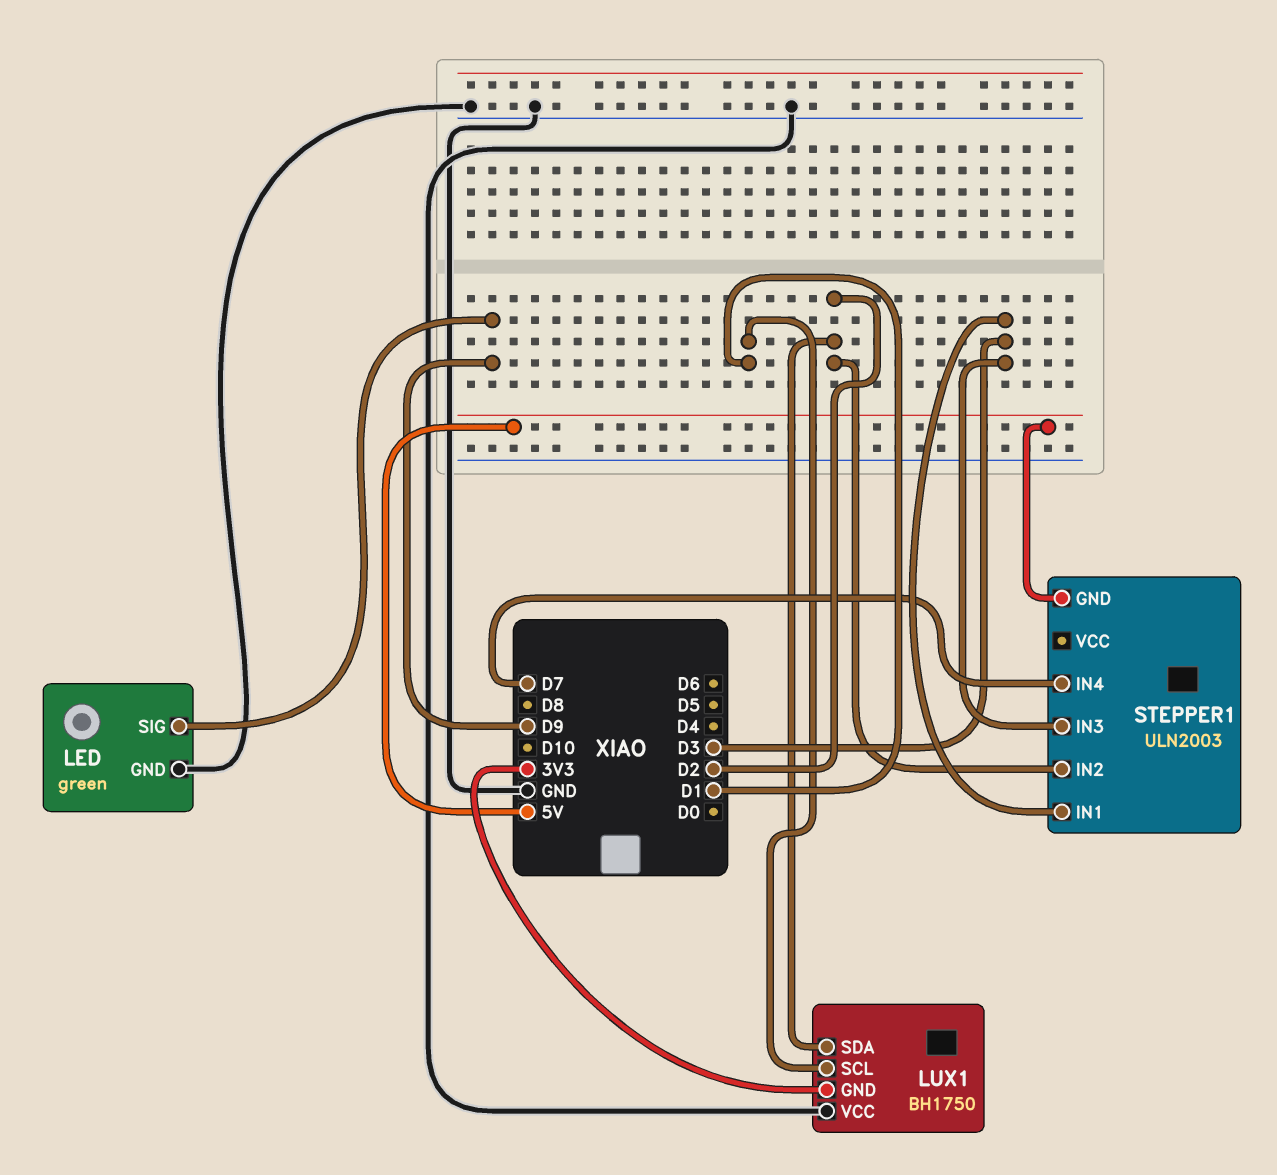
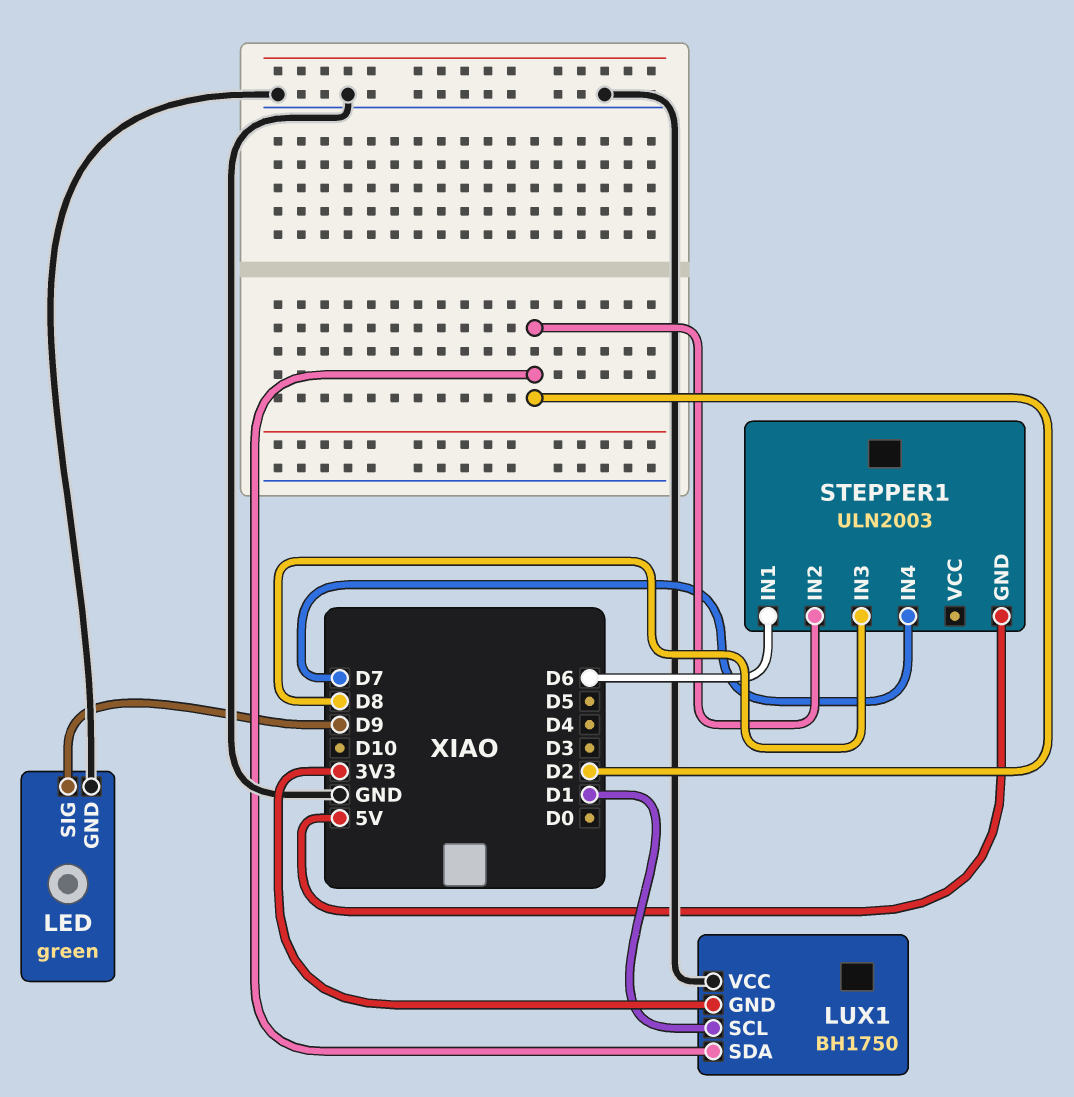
STEPPER1 pin IN1: D3 -> D6
STEPPER1 pin IN3: D3 -> D8

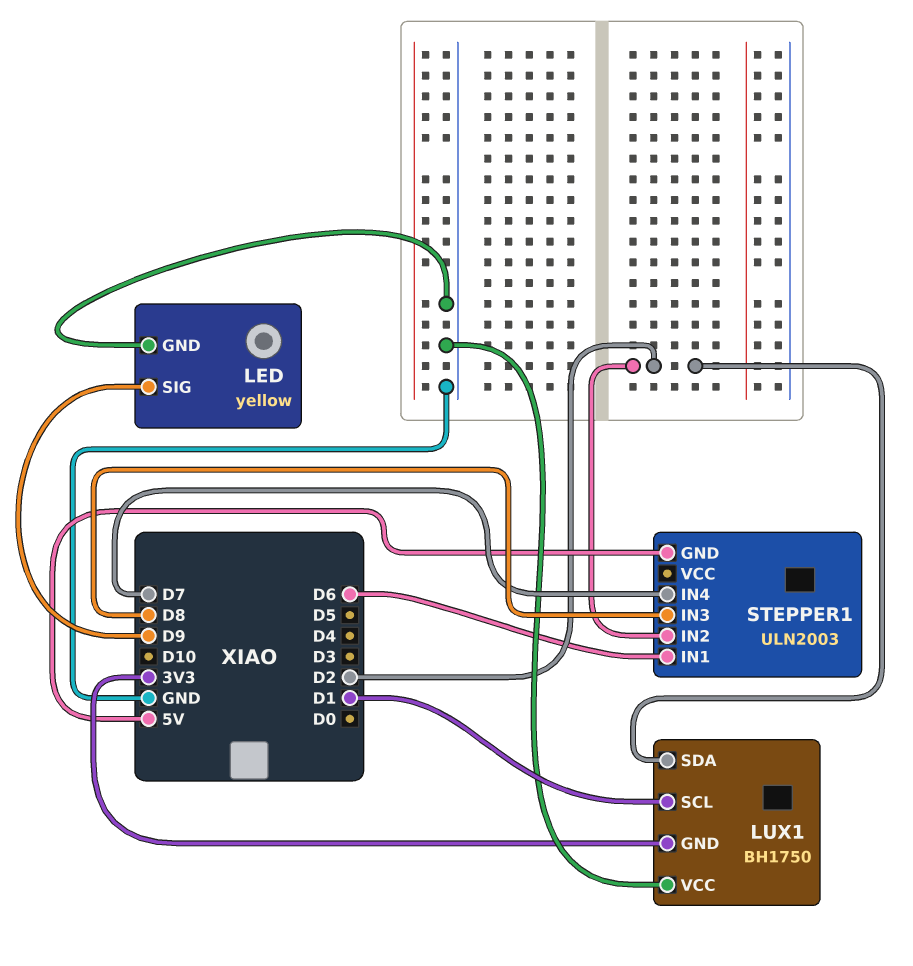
LED: green -> yellow

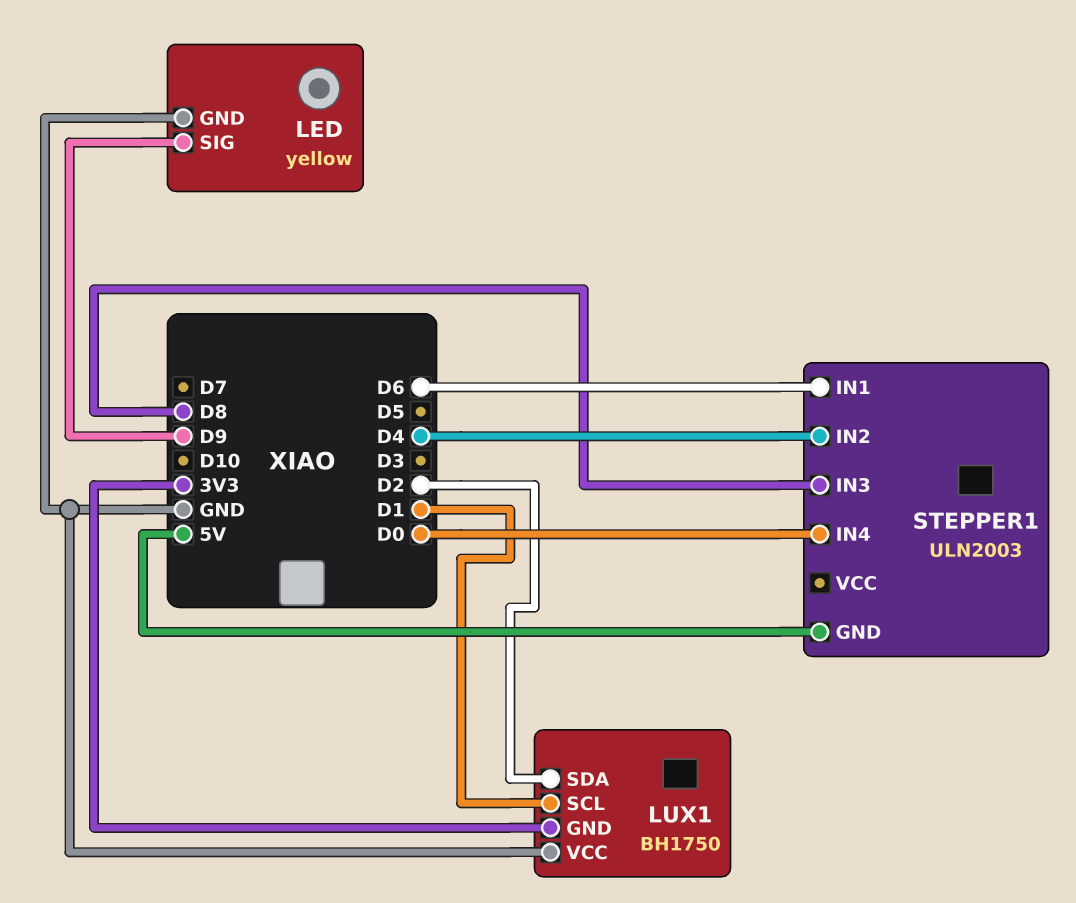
STEPPER1 pin IN2: D2 -> D4
STEPPER1 pin IN4: D7 -> D0

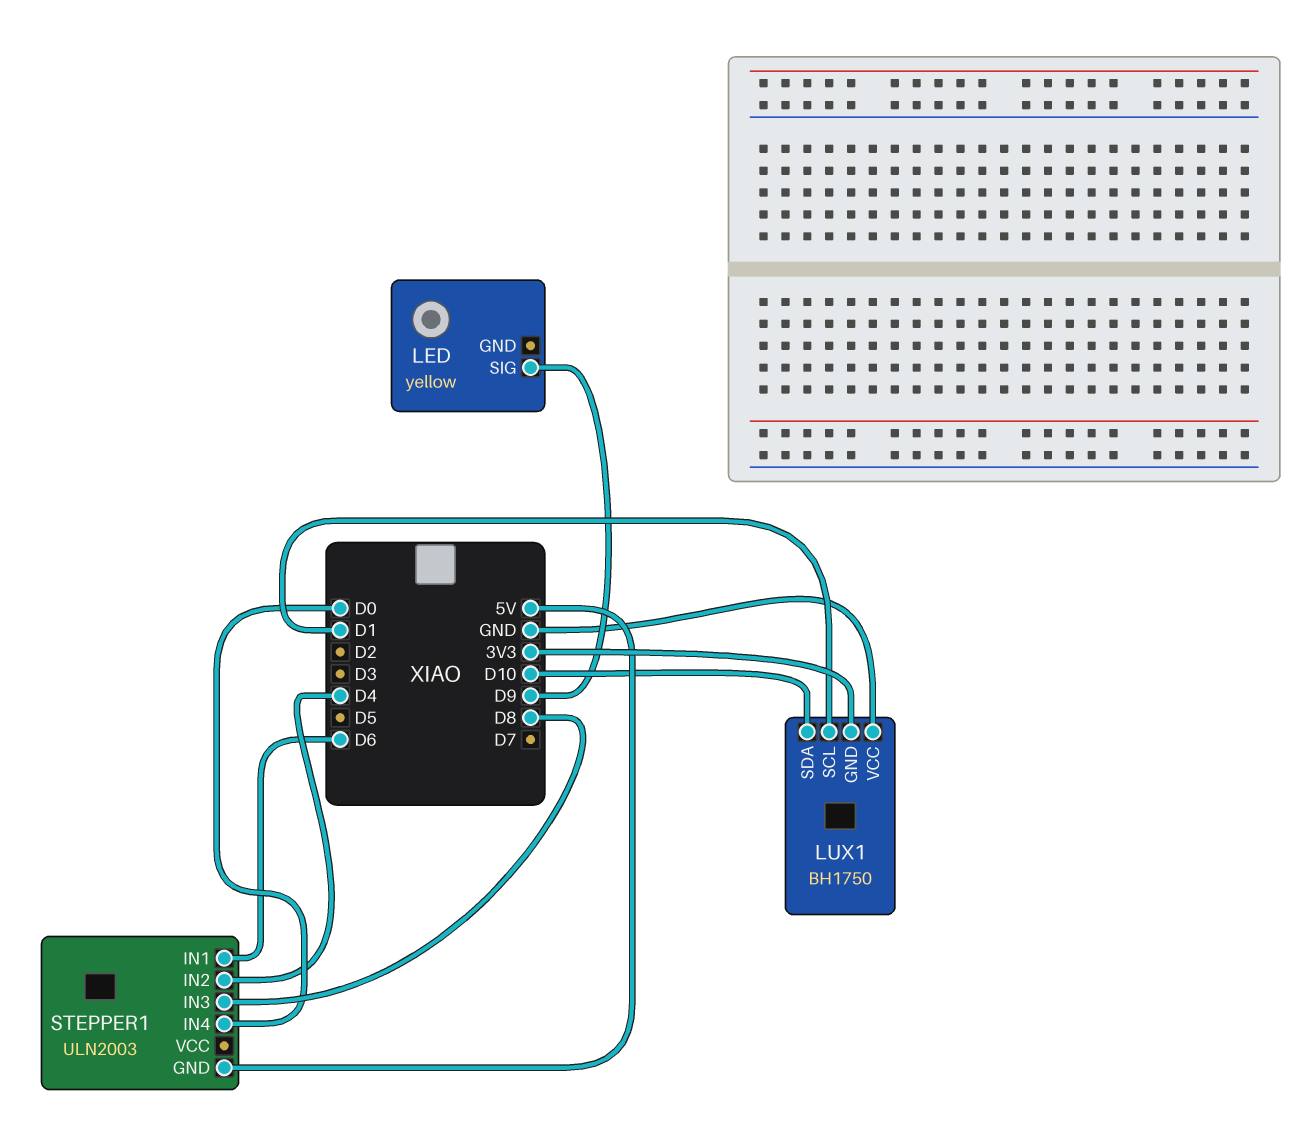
LED pin GND: GND -> none
LUX1 pin SDA: D2 -> D10

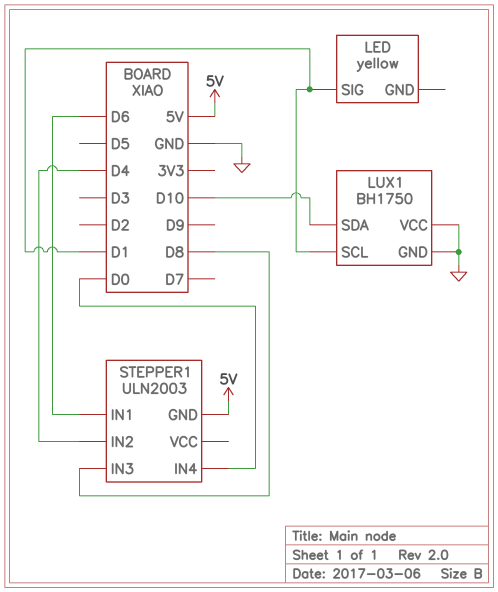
LED pin SIG: D9 -> D1
LUX1 pin GND: 3V3 -> GND

